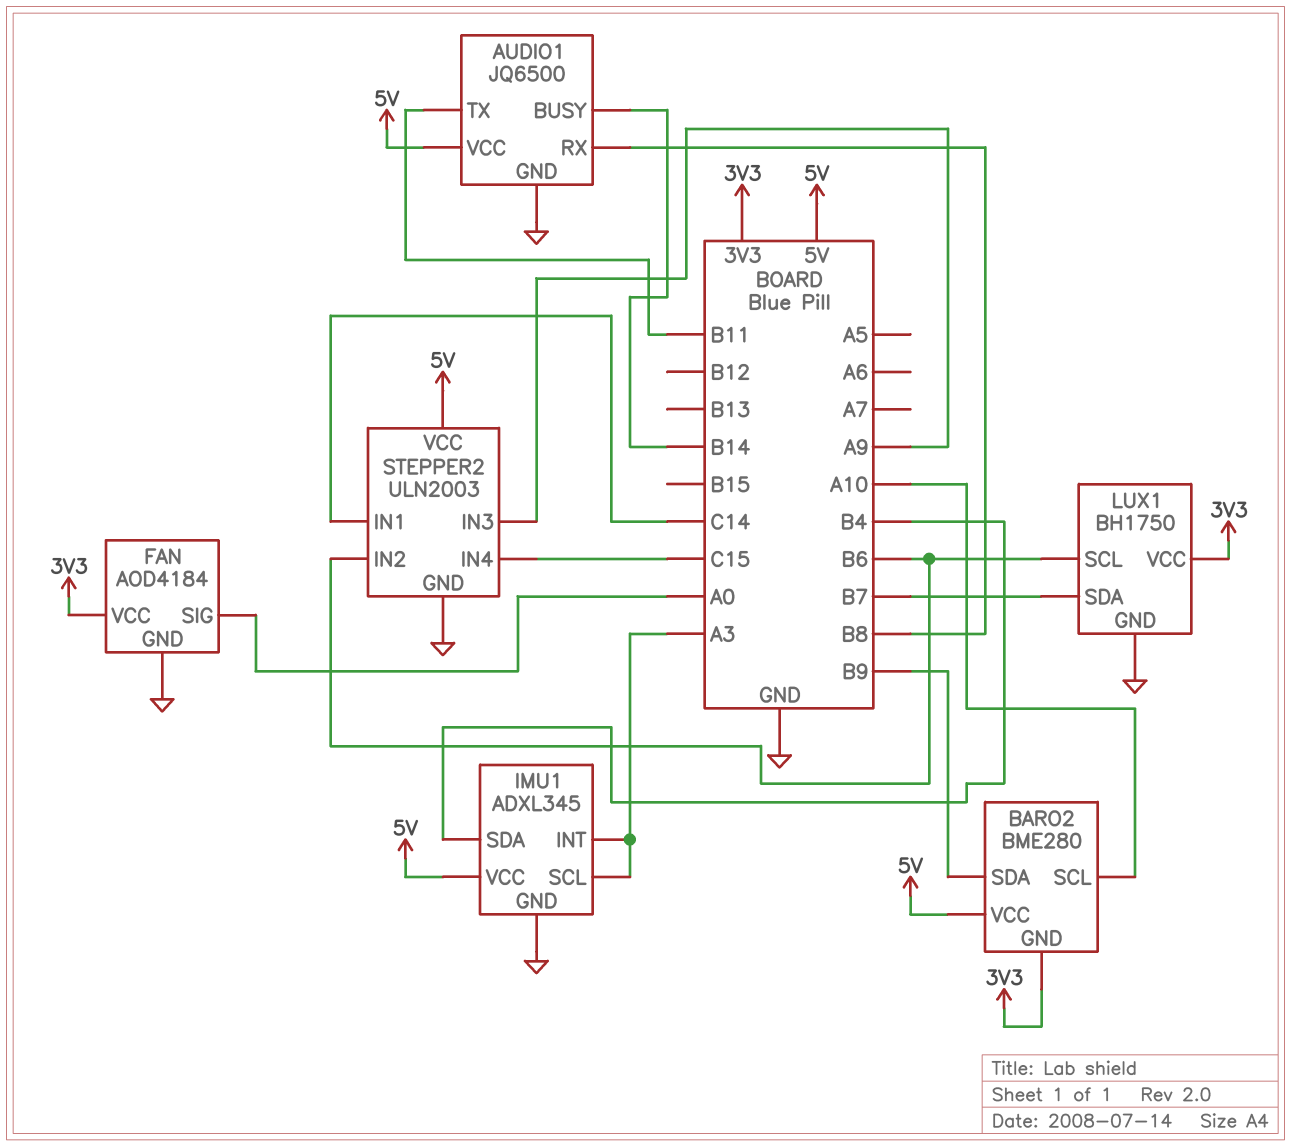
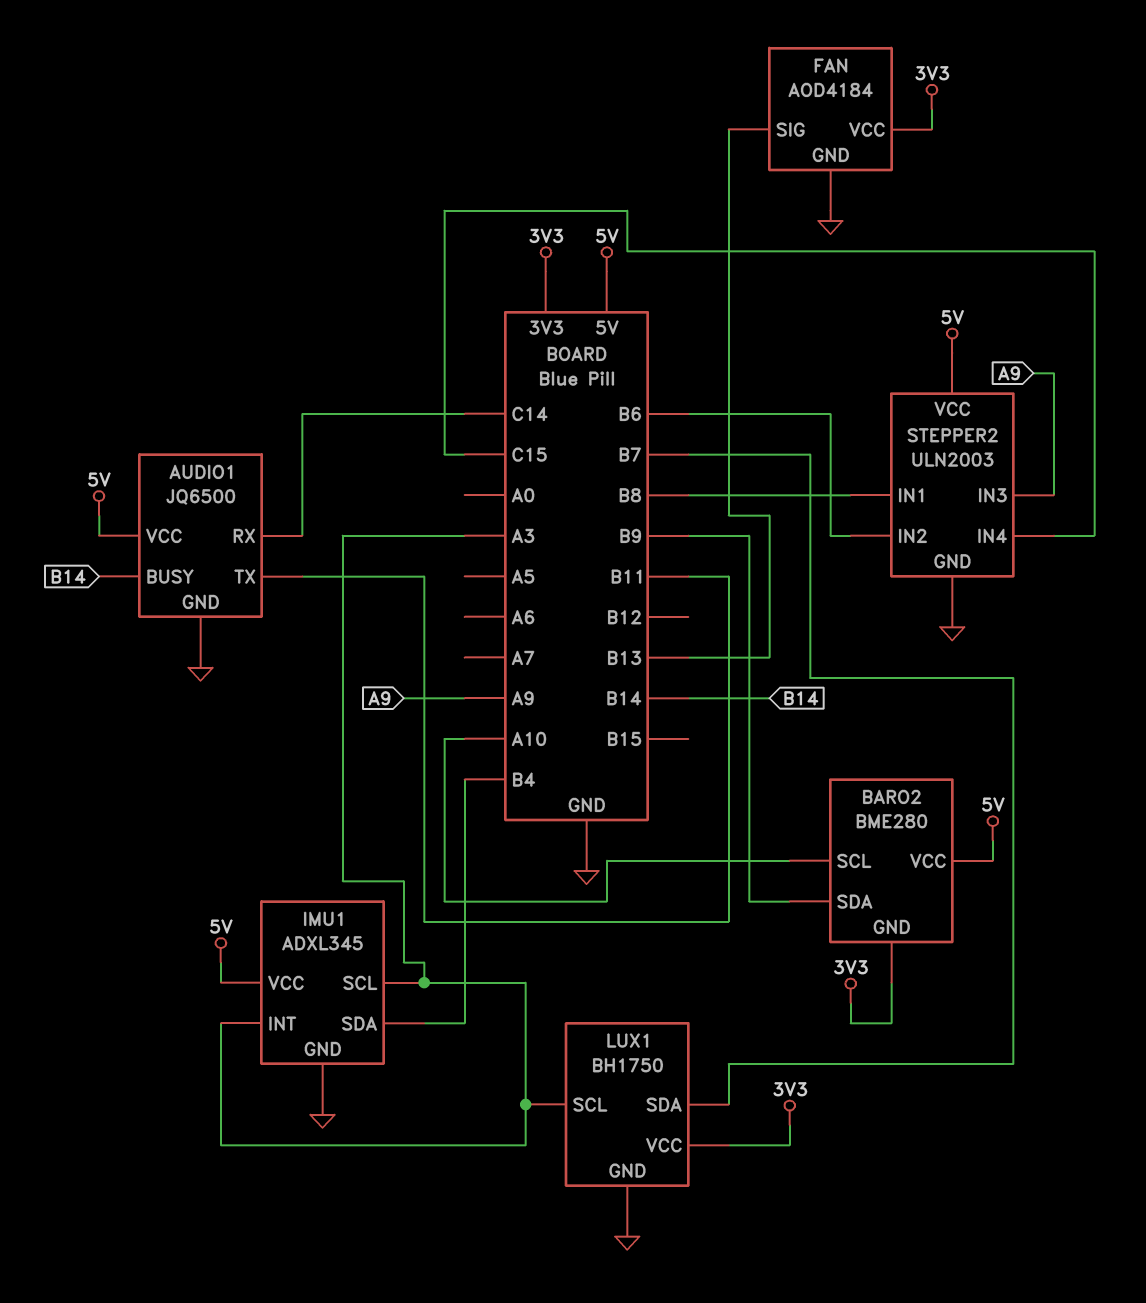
AUDIO1 pin RX: B8 -> C14
FAN pin SIG: A0 -> B13
LUX1 pin SCL: B6 -> A3
STEPPER2 pin IN1: C14 -> B8

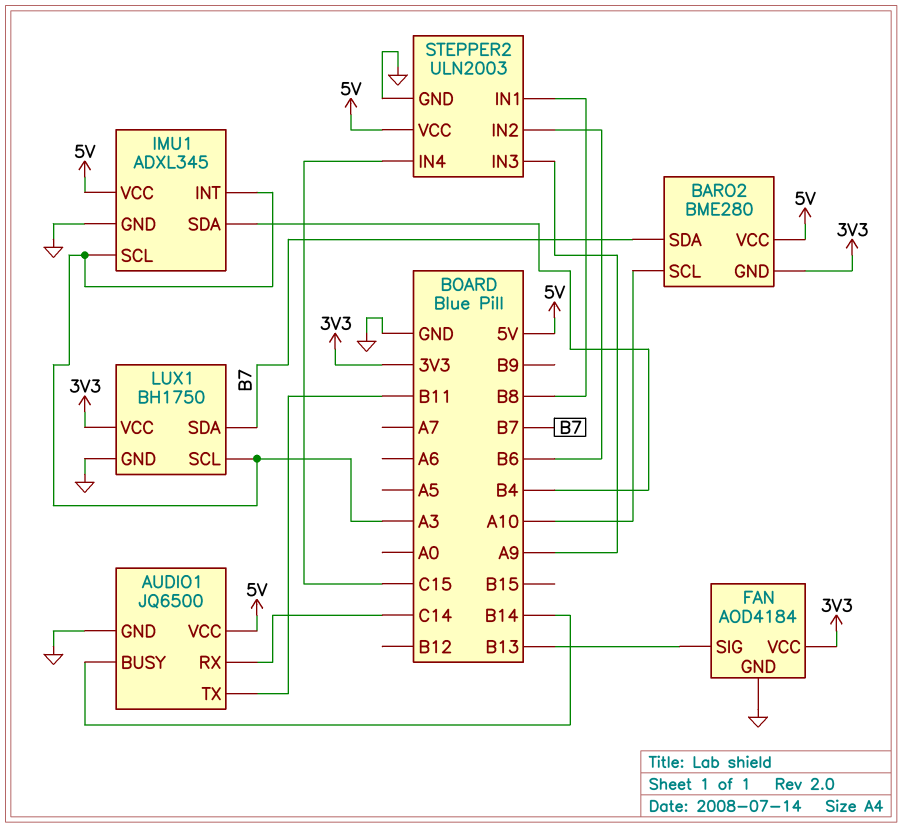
BARO2 pin SDA: B9 -> B7

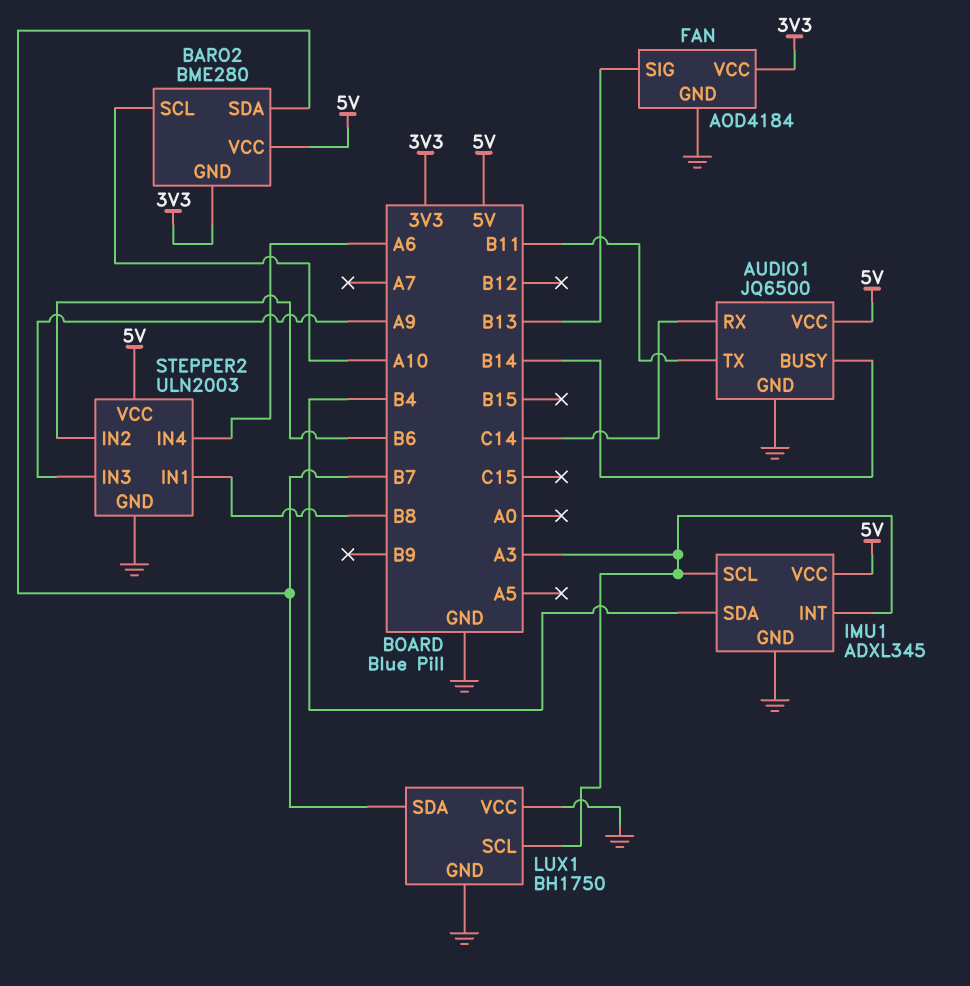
LUX1 pin VCC: 3V3 -> GND
STEPPER2 pin IN4: C15 -> A6

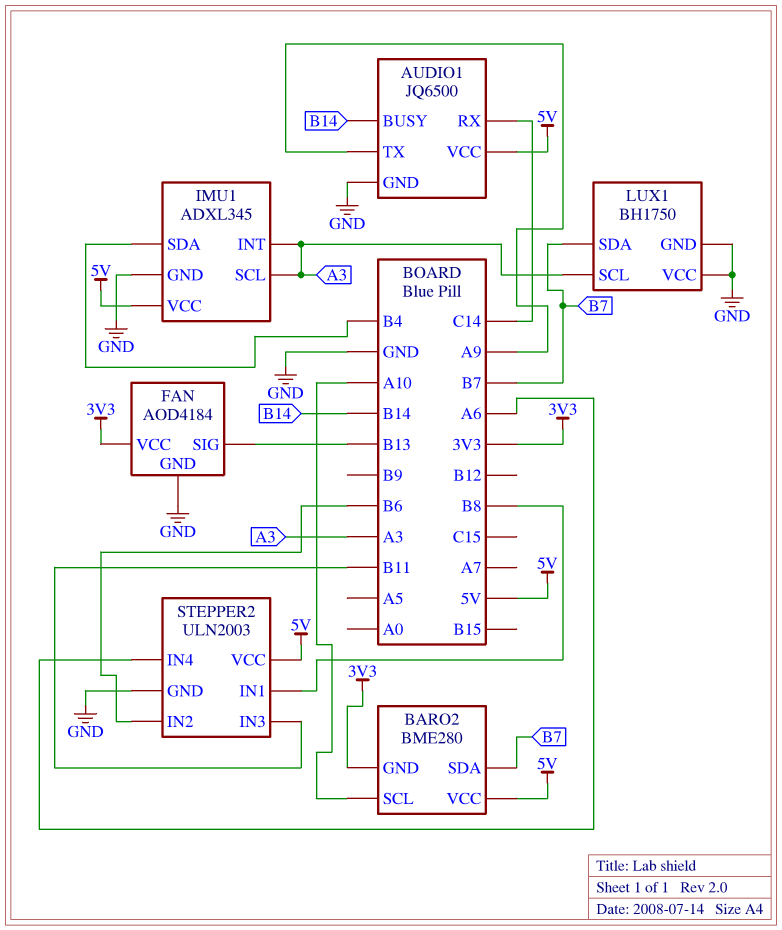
AUDIO1 pin TX: B11 -> A9
STEPPER2 pin IN3: A9 -> B11

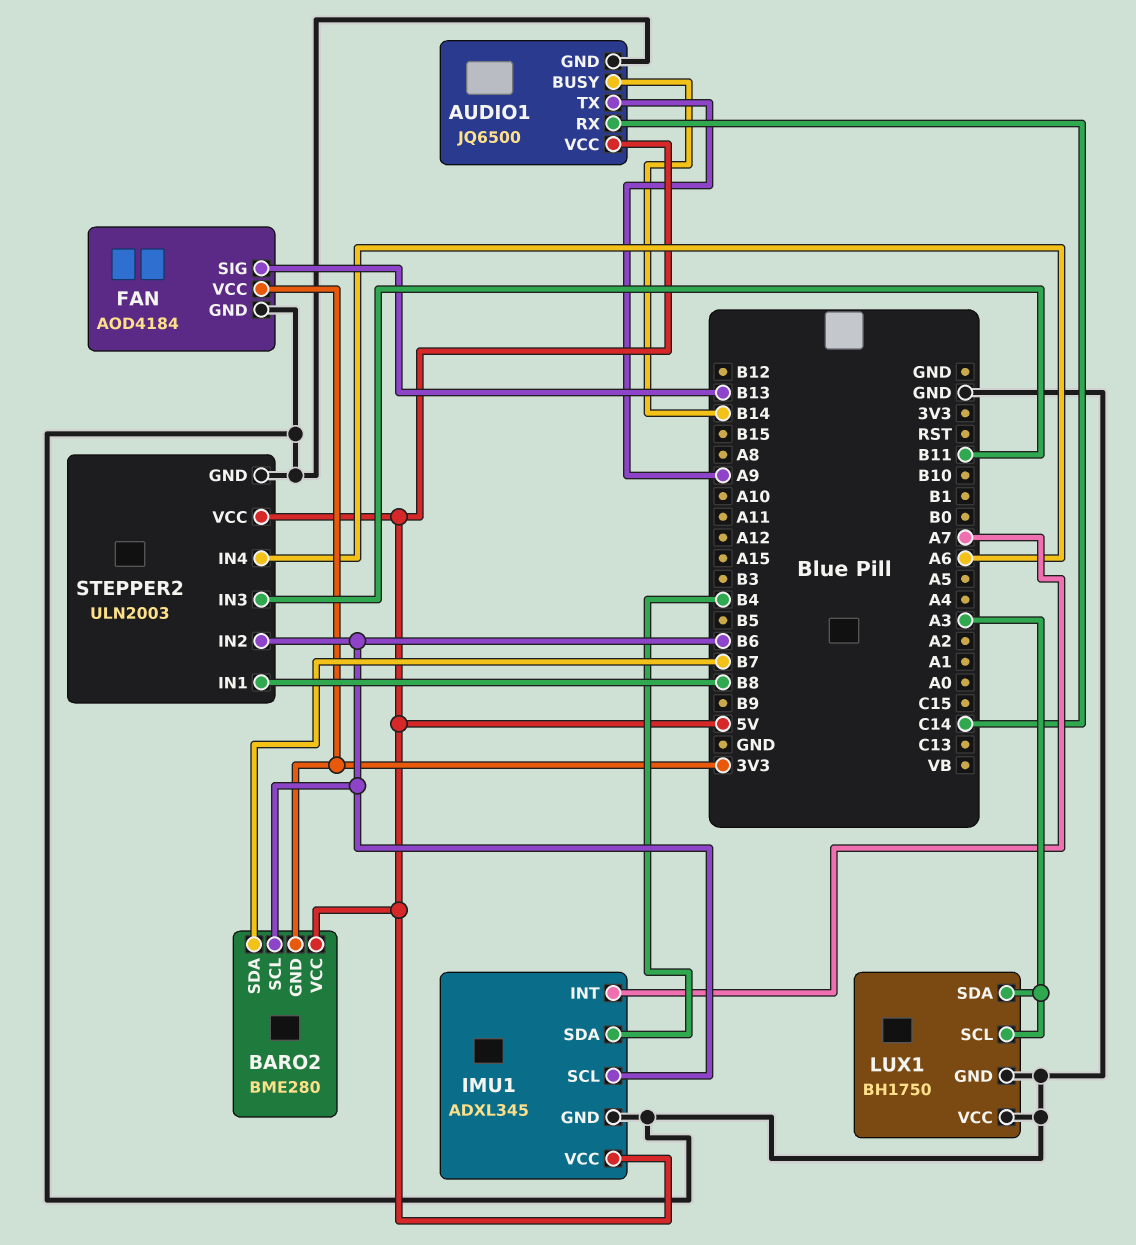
BARO2 pin SCL: A10 -> B6
IMU1 pin INT: A3 -> A7
IMU1 pin SCL: A3 -> B6
LUX1 pin SDA: B7 -> A3

